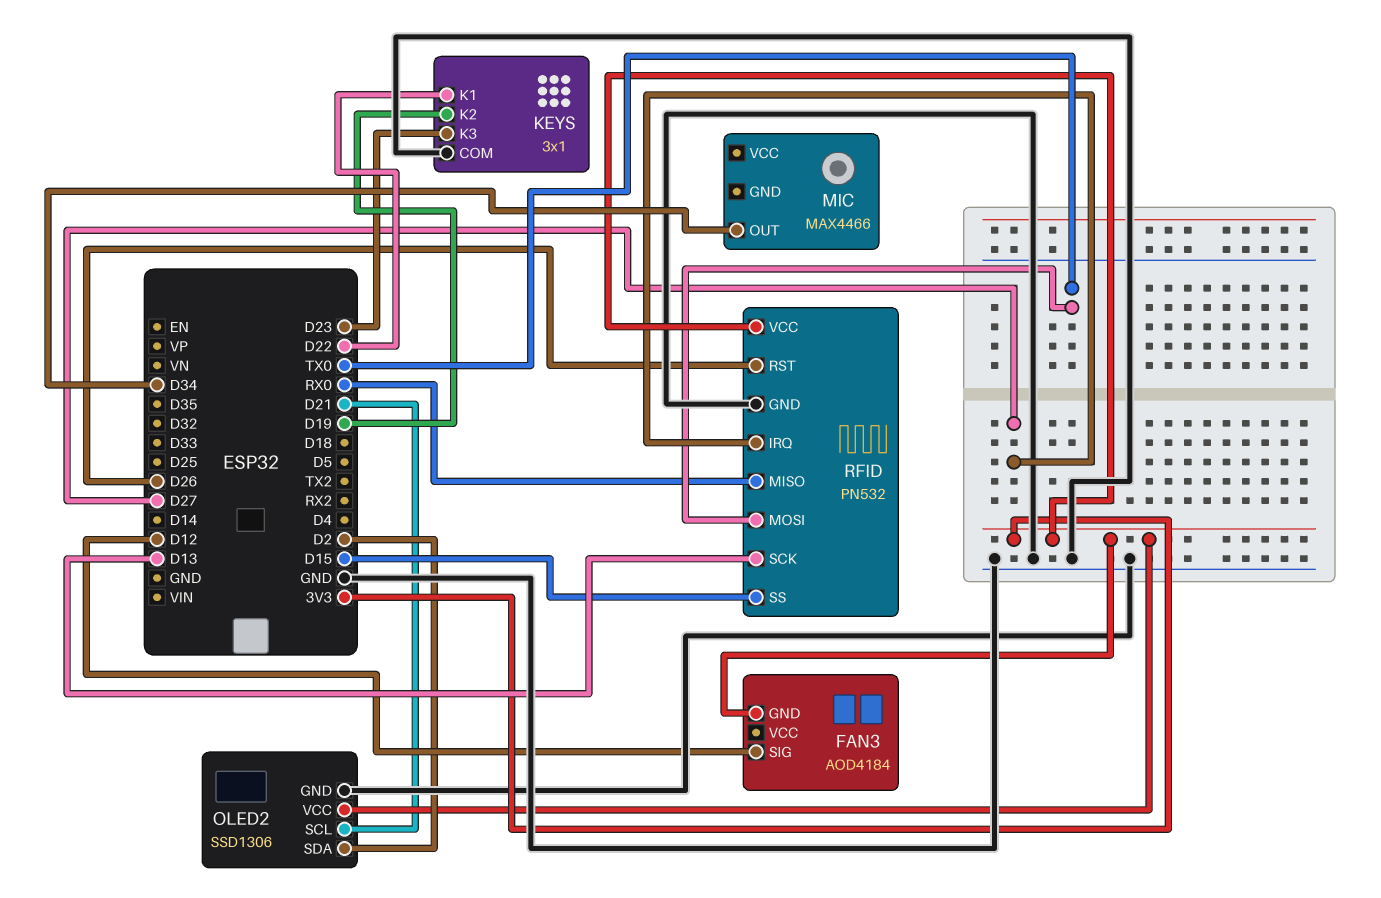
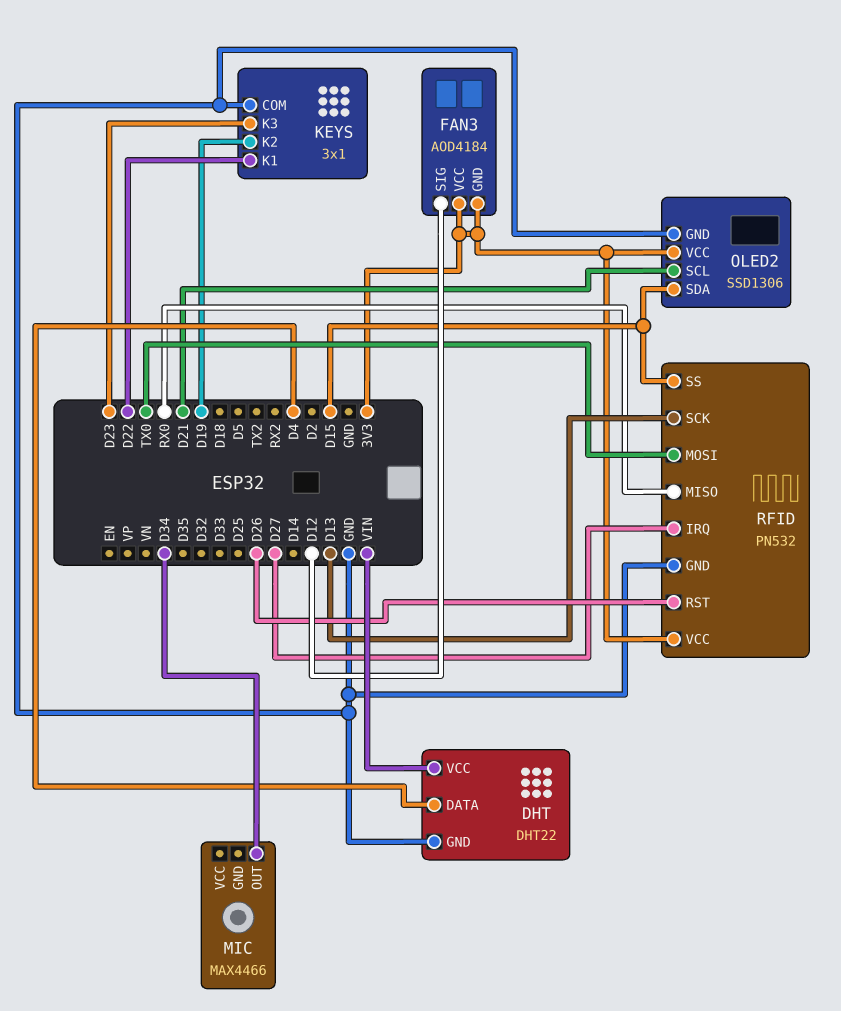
DHT: none -> DHT22
DHT pin DATA: none -> D4
DHT pin GND: none -> GND
DHT pin VCC: none -> VIN
FAN3 pin VCC: none -> 3V3
OLED2 pin SDA: D2 -> D15

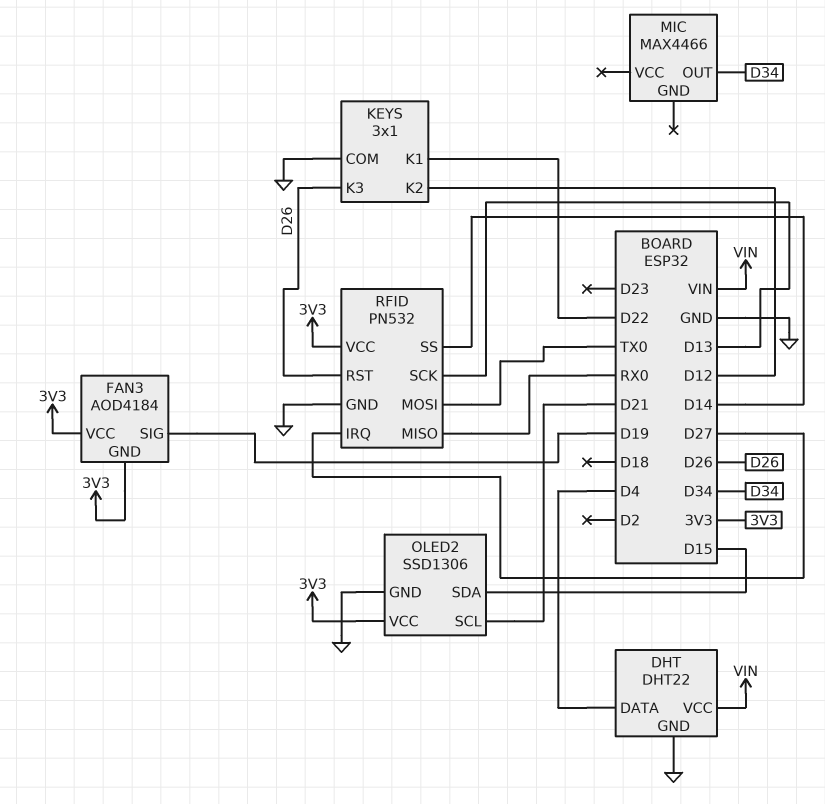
FAN3 pin SIG: D12 -> D19
KEYS pin K2: D19 -> D12
KEYS pin K3: D23 -> D26
RFID pin SS: D15 -> D14

